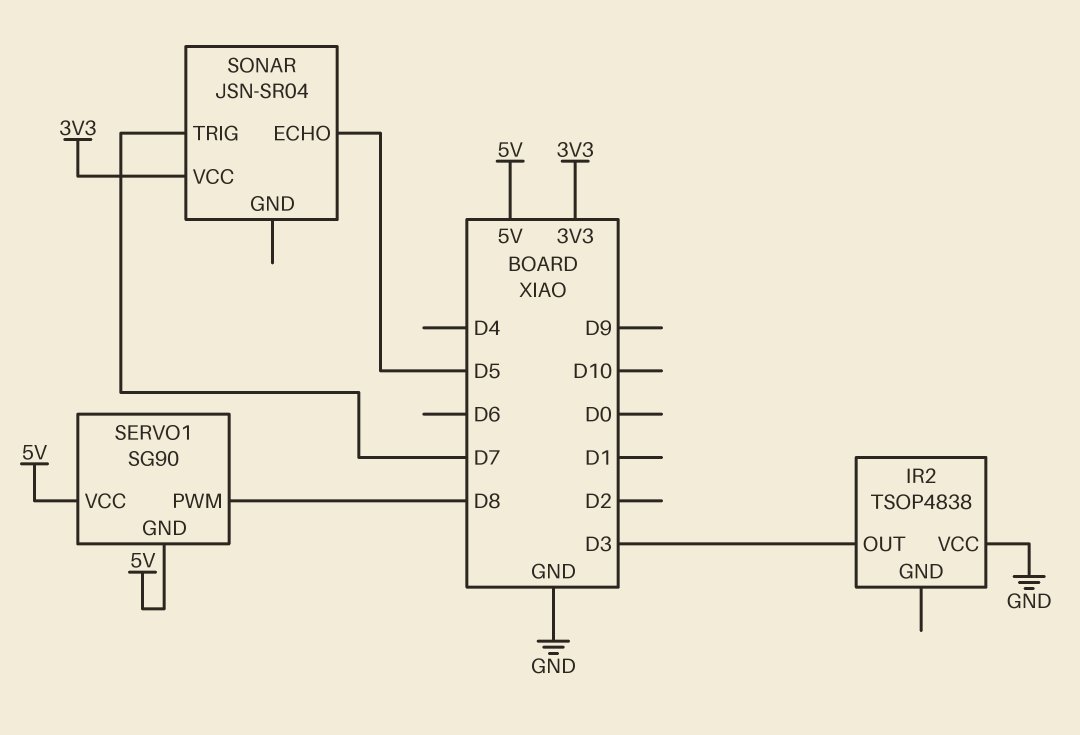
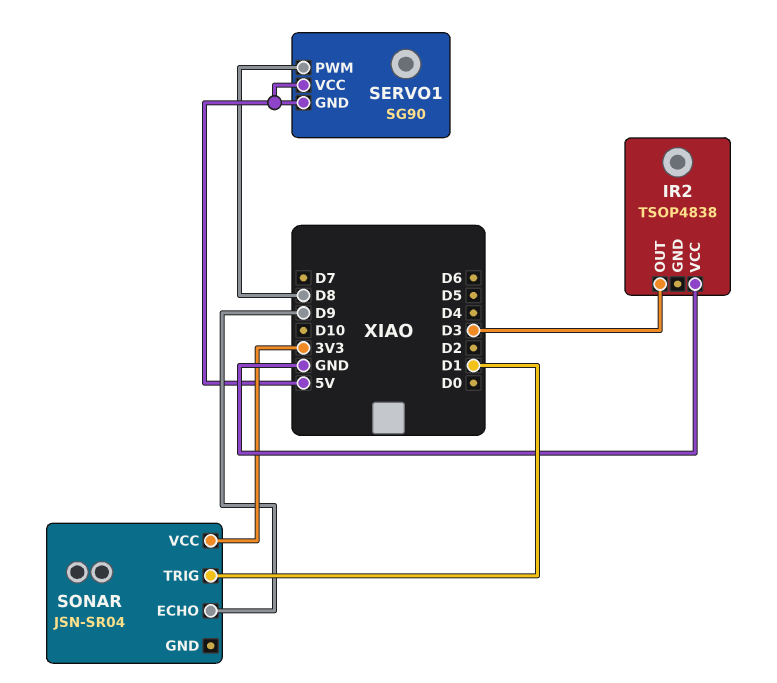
SONAR pin ECHO: D5 -> D9
SONAR pin TRIG: D7 -> D1

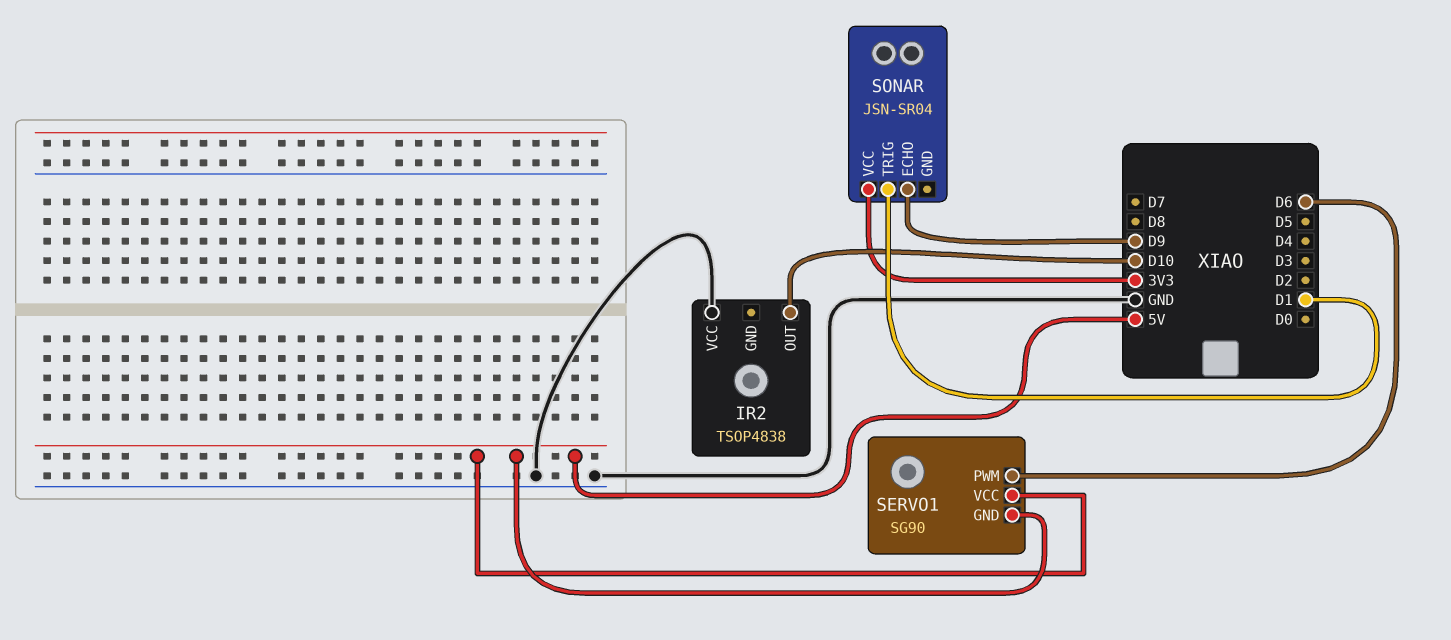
IR2 pin OUT: D3 -> D10
SERVO1 pin PWM: D8 -> D6

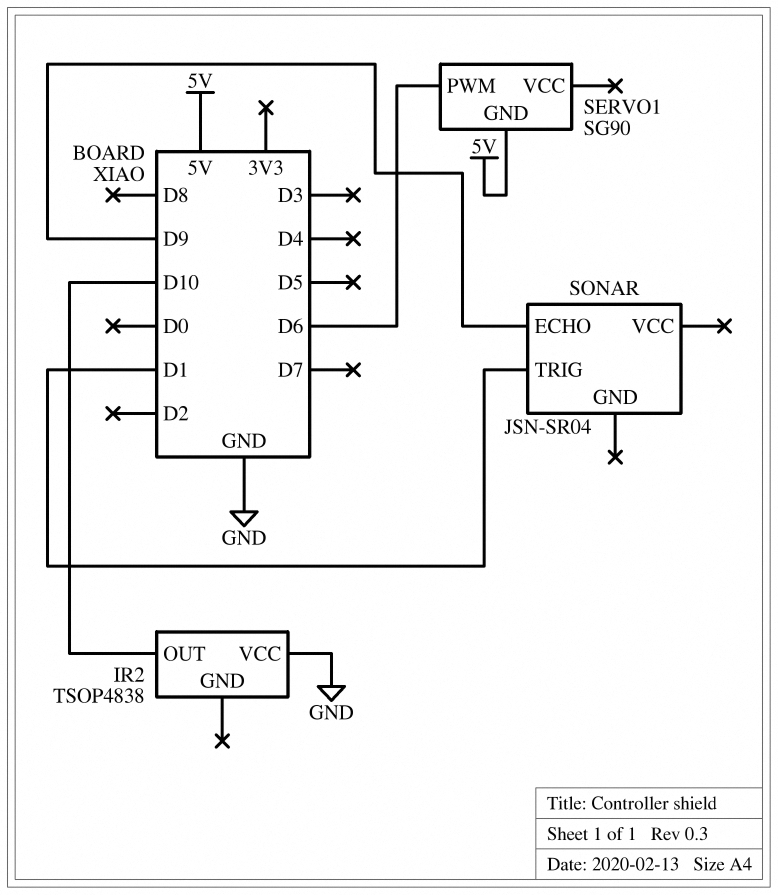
SERVO1 pin VCC: 5V -> none
SONAR pin VCC: 3V3 -> none

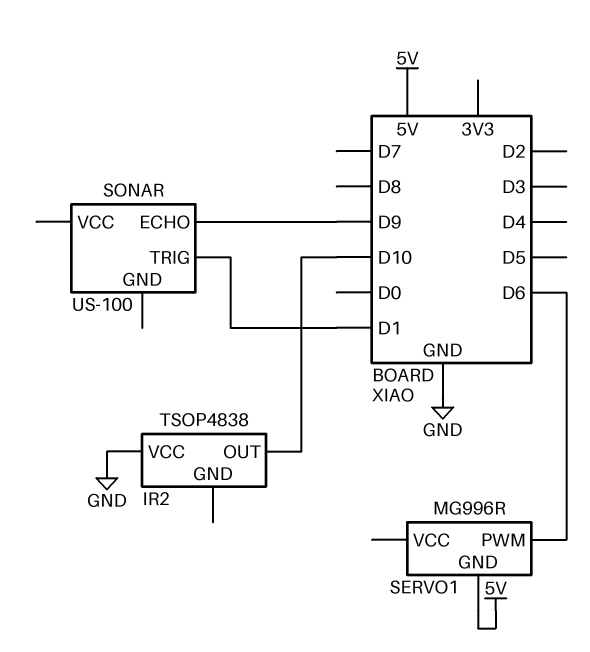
SERVO1: SG90 -> MG996R
SONAR: JSN-SR04 -> US-100

